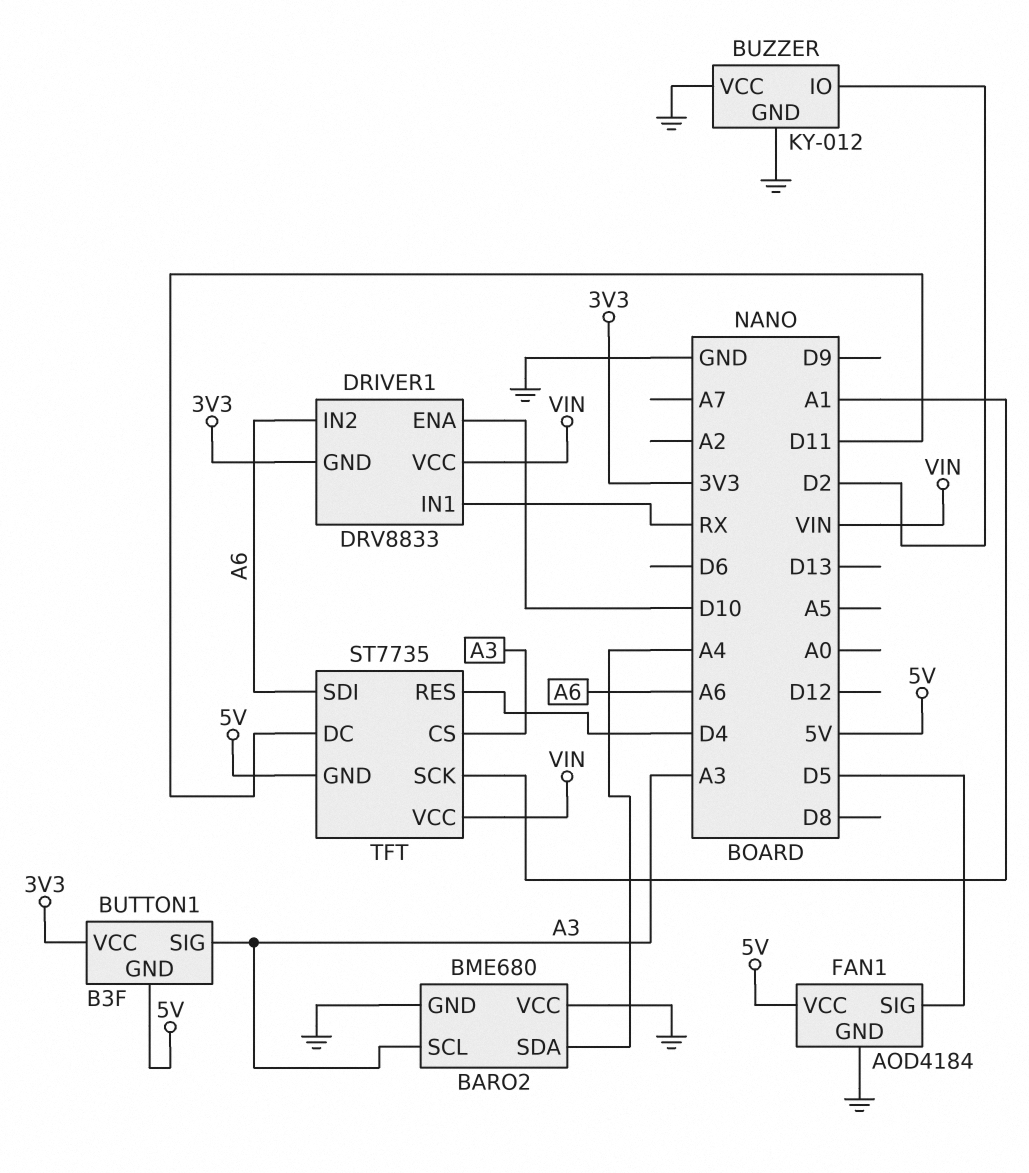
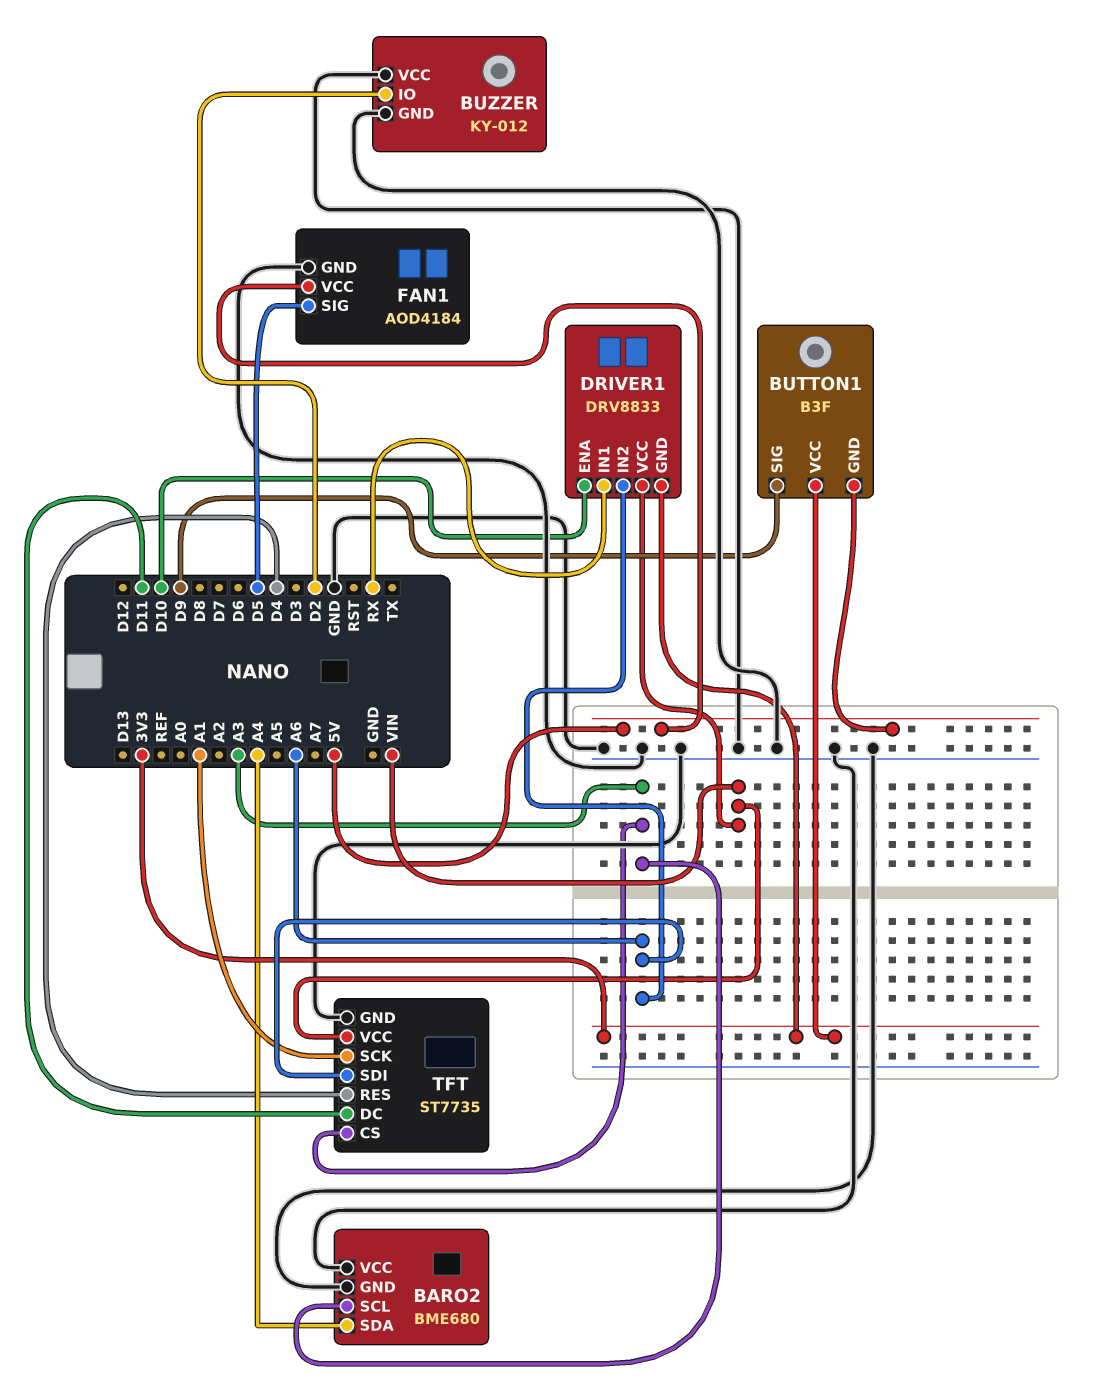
BUTTON1 pin SIG: A3 -> D9
TFT pin GND: 5V -> GND

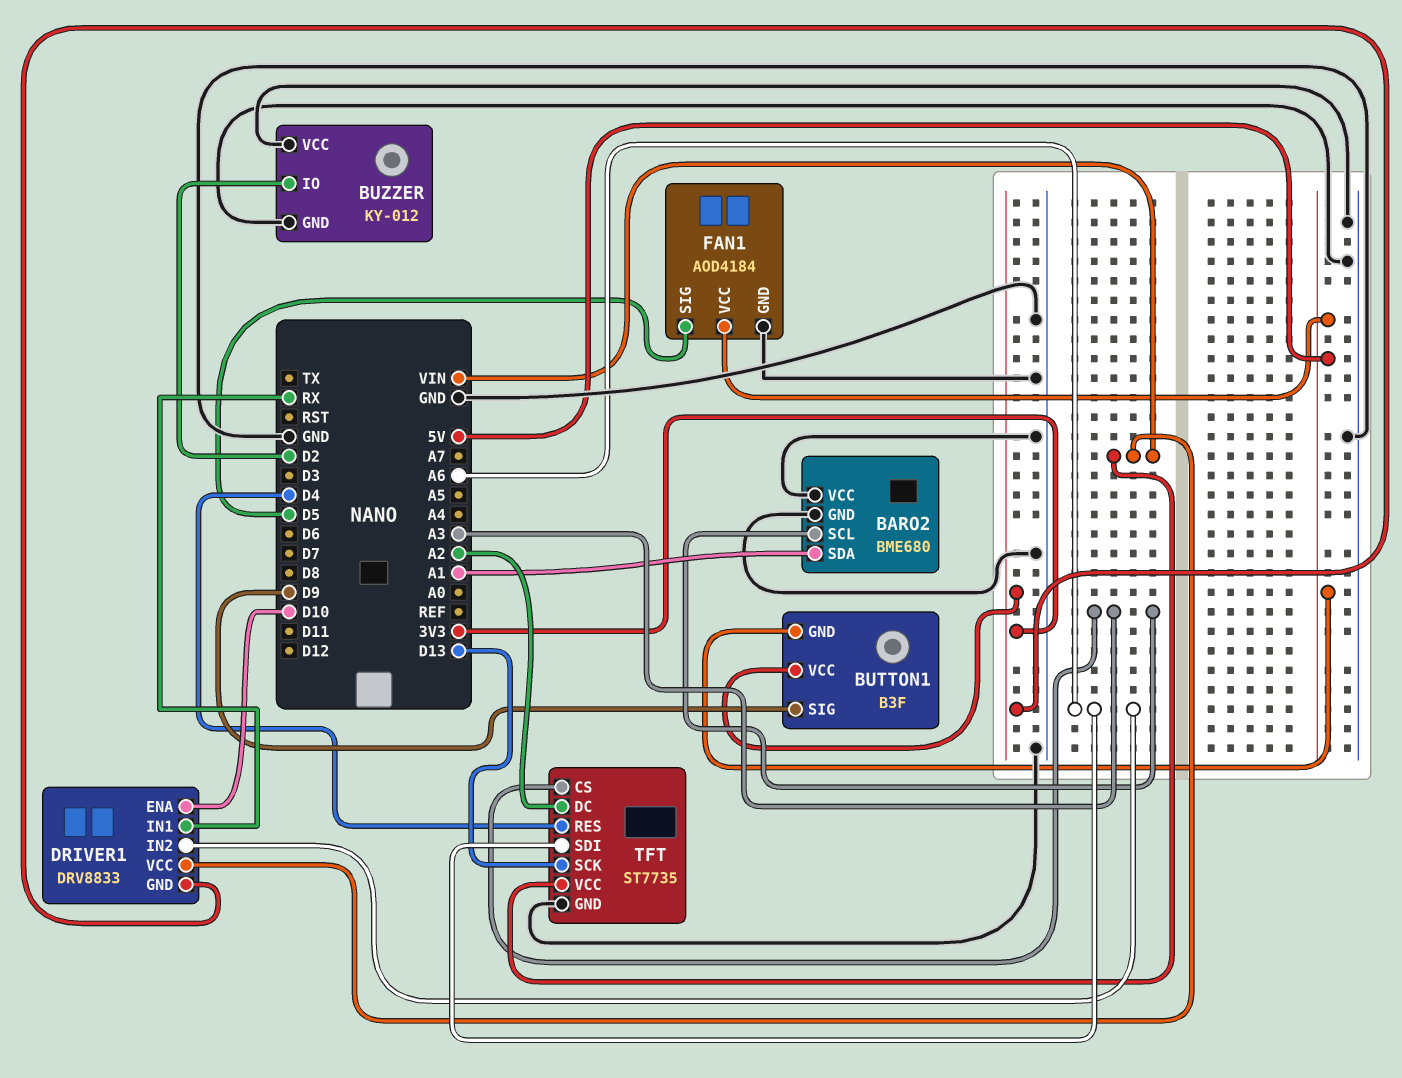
BARO2 pin SDA: A4 -> A1
TFT pin DC: D11 -> A2
TFT pin SCK: A1 -> D13

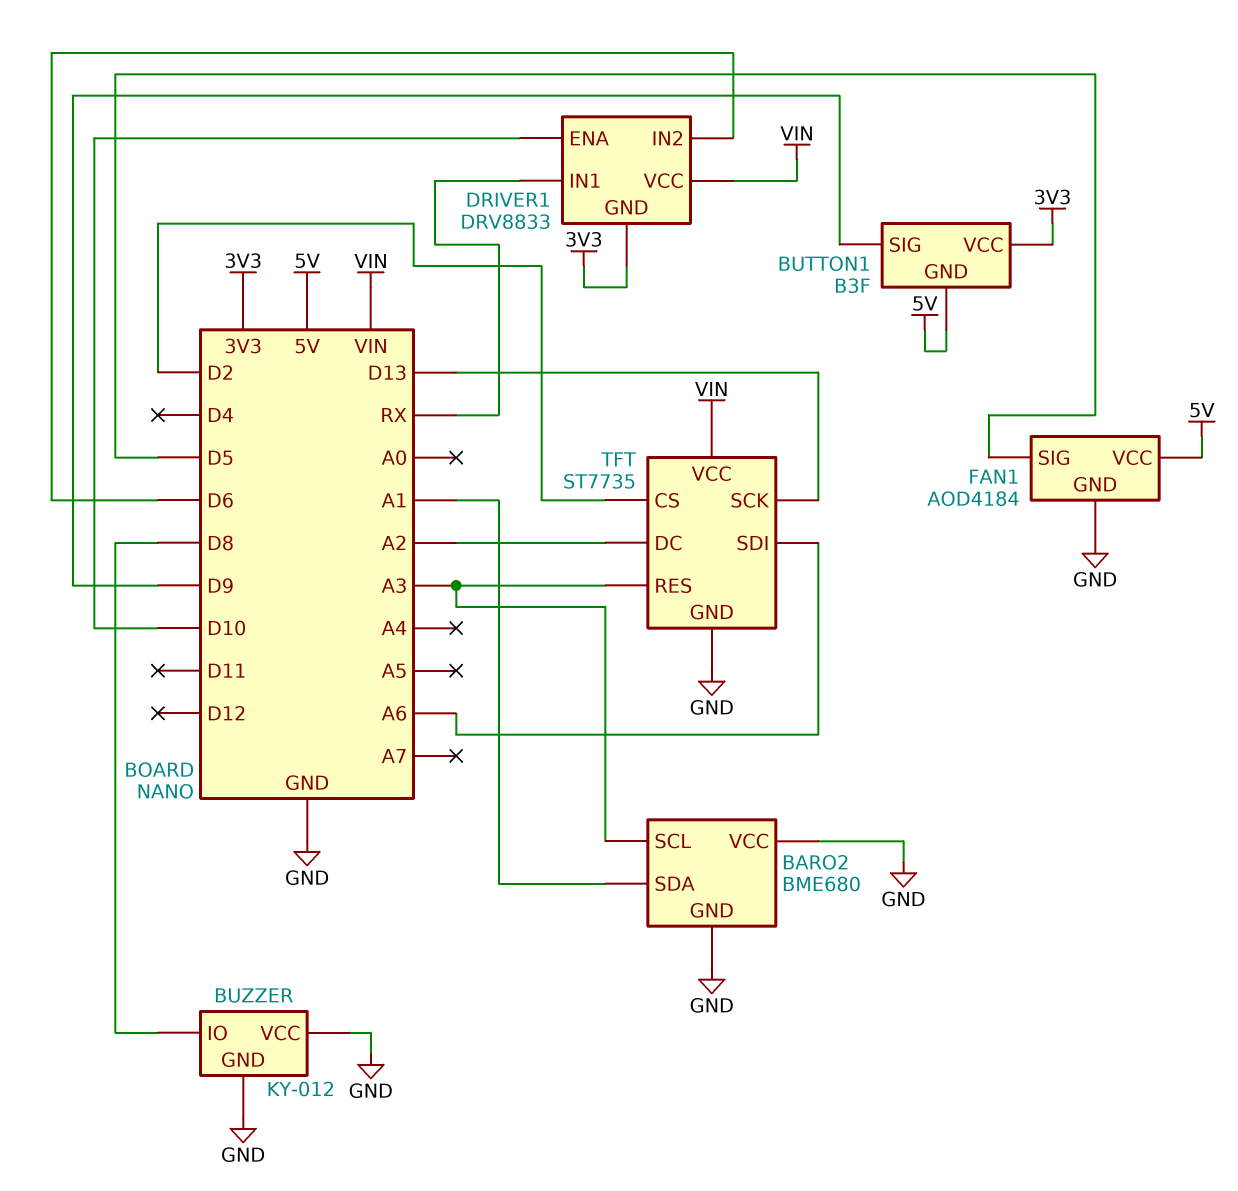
BUZZER pin IO: D2 -> D8
DRIVER1 pin IN2: A6 -> D6
TFT pin CS: A3 -> D2
TFT pin RES: D4 -> A3

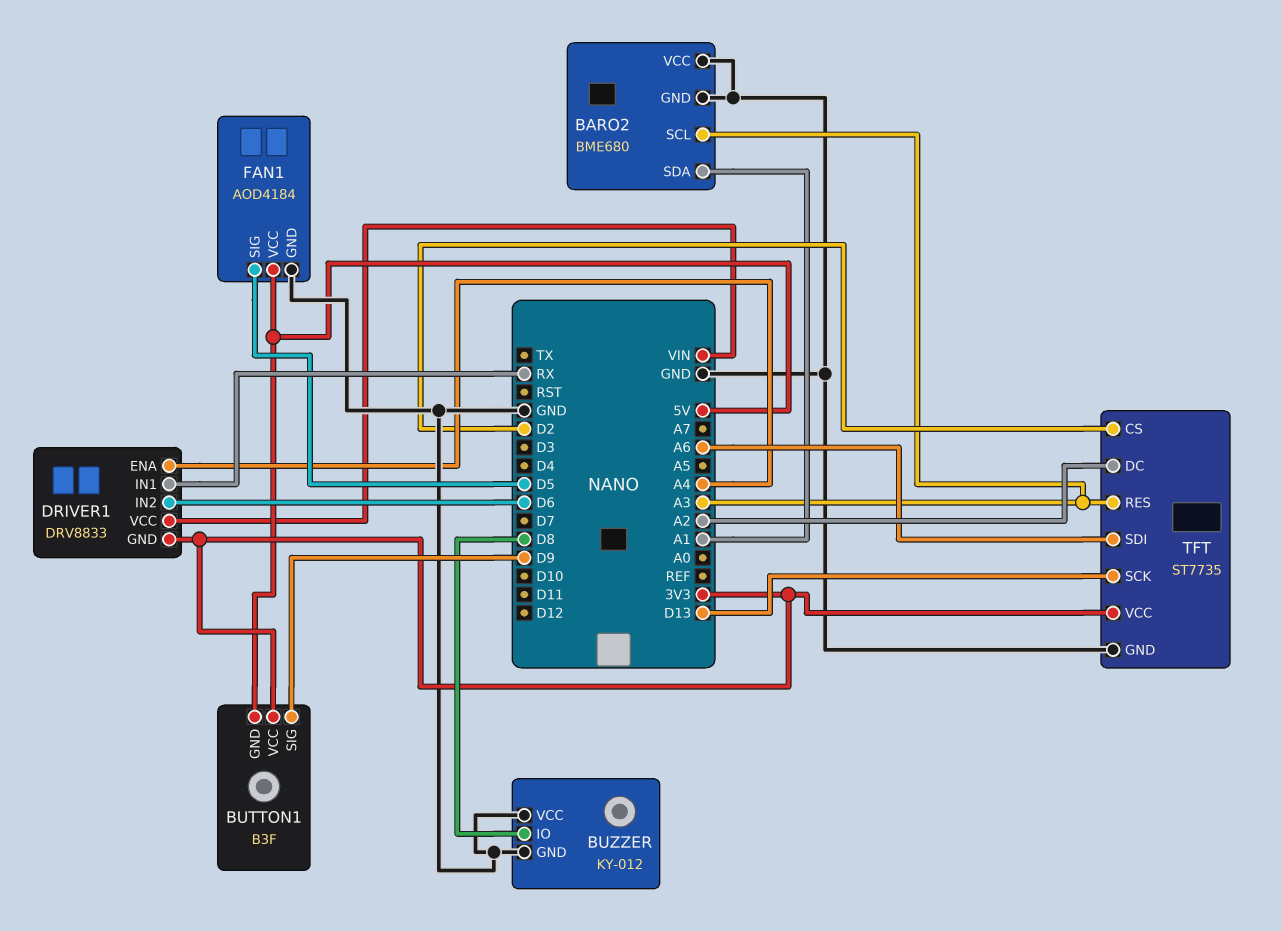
DRIVER1 pin ENA: D10 -> A4
TFT pin VCC: VIN -> 3V3

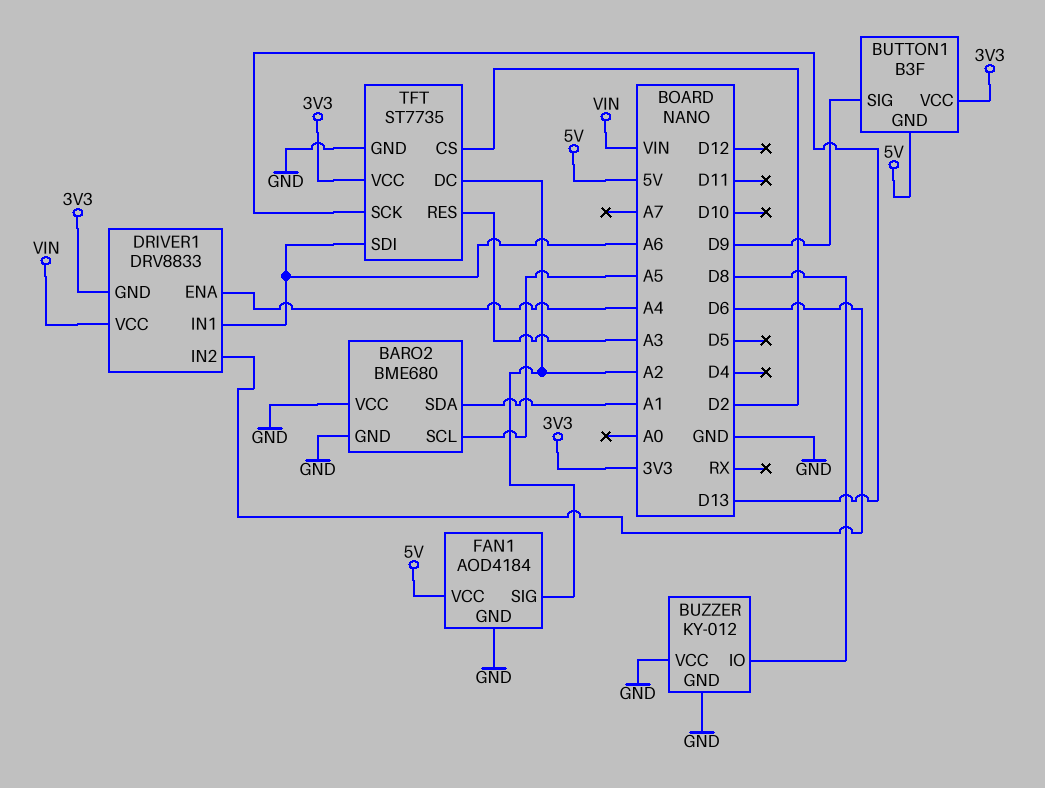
BARO2 pin SCL: A3 -> A5
DRIVER1 pin IN1: RX -> A6
FAN1 pin SIG: D5 -> A2

